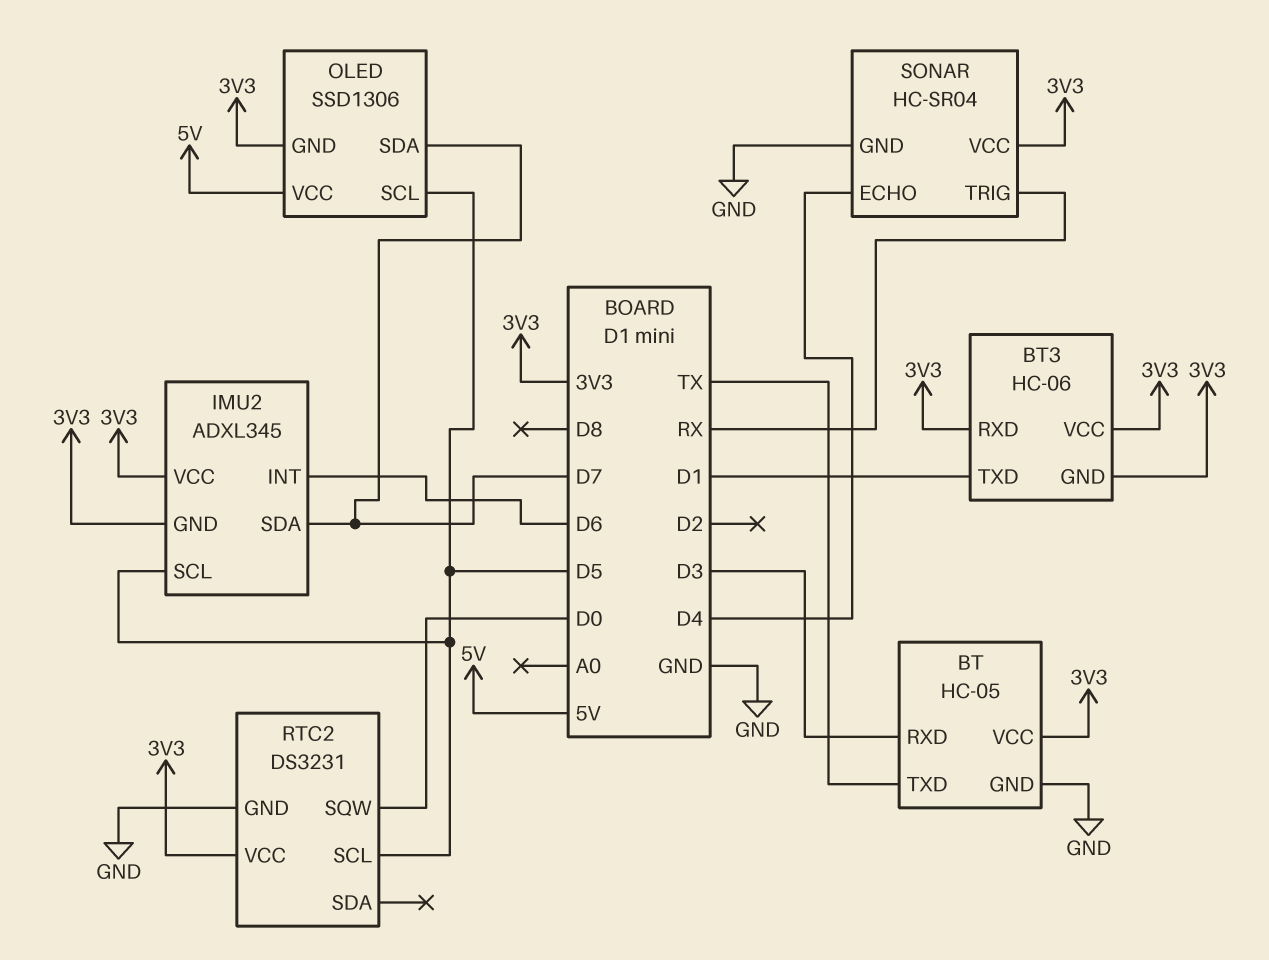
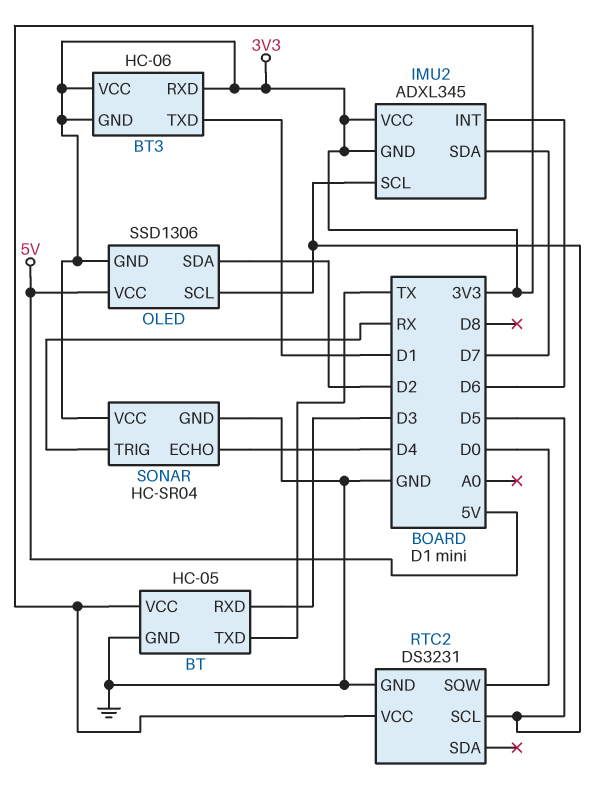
OLED pin SDA: D7 -> D2

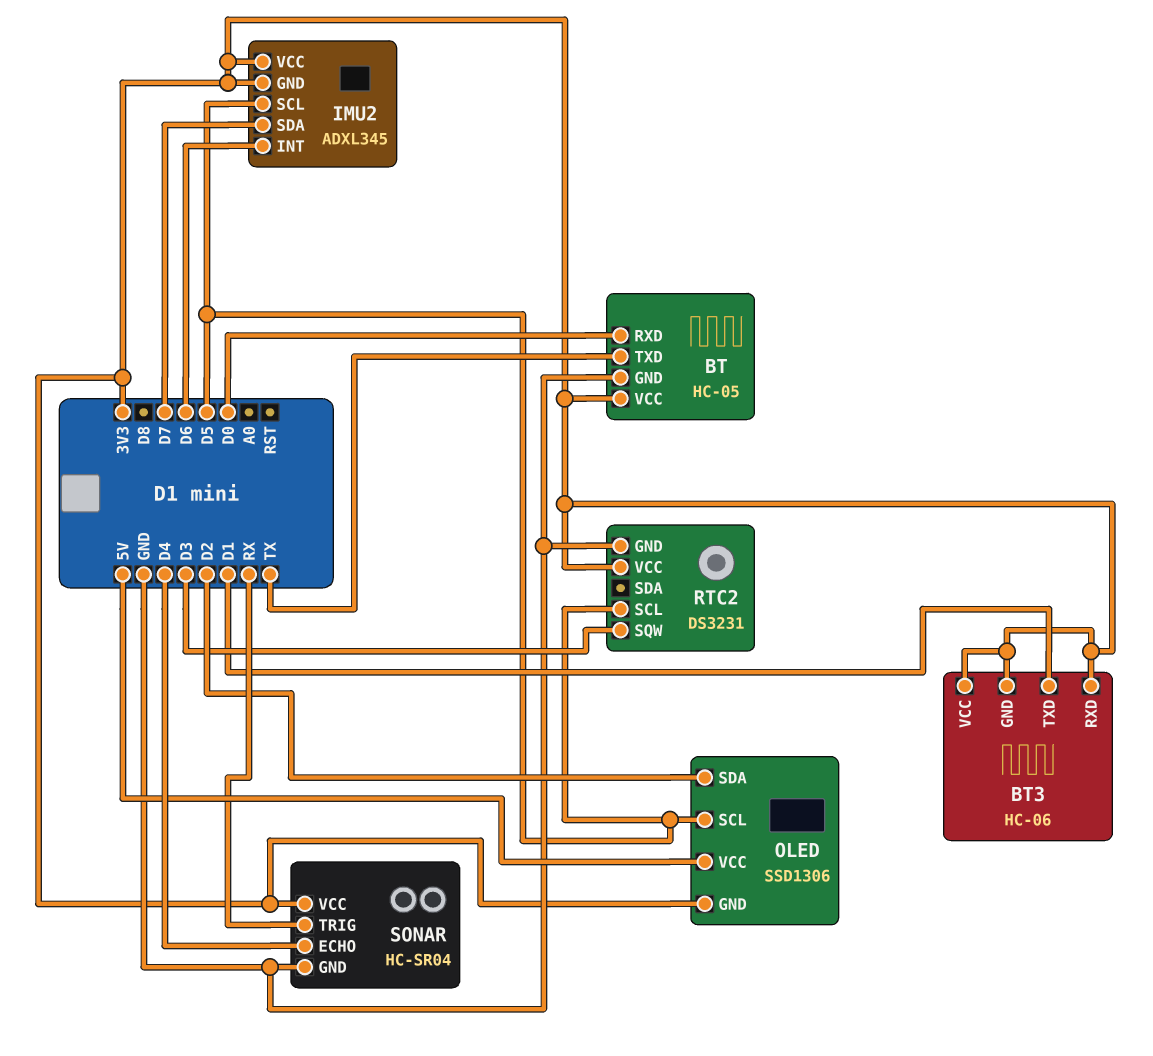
BT pin RXD: D3 -> D0
RTC2 pin SQW: D0 -> D3

